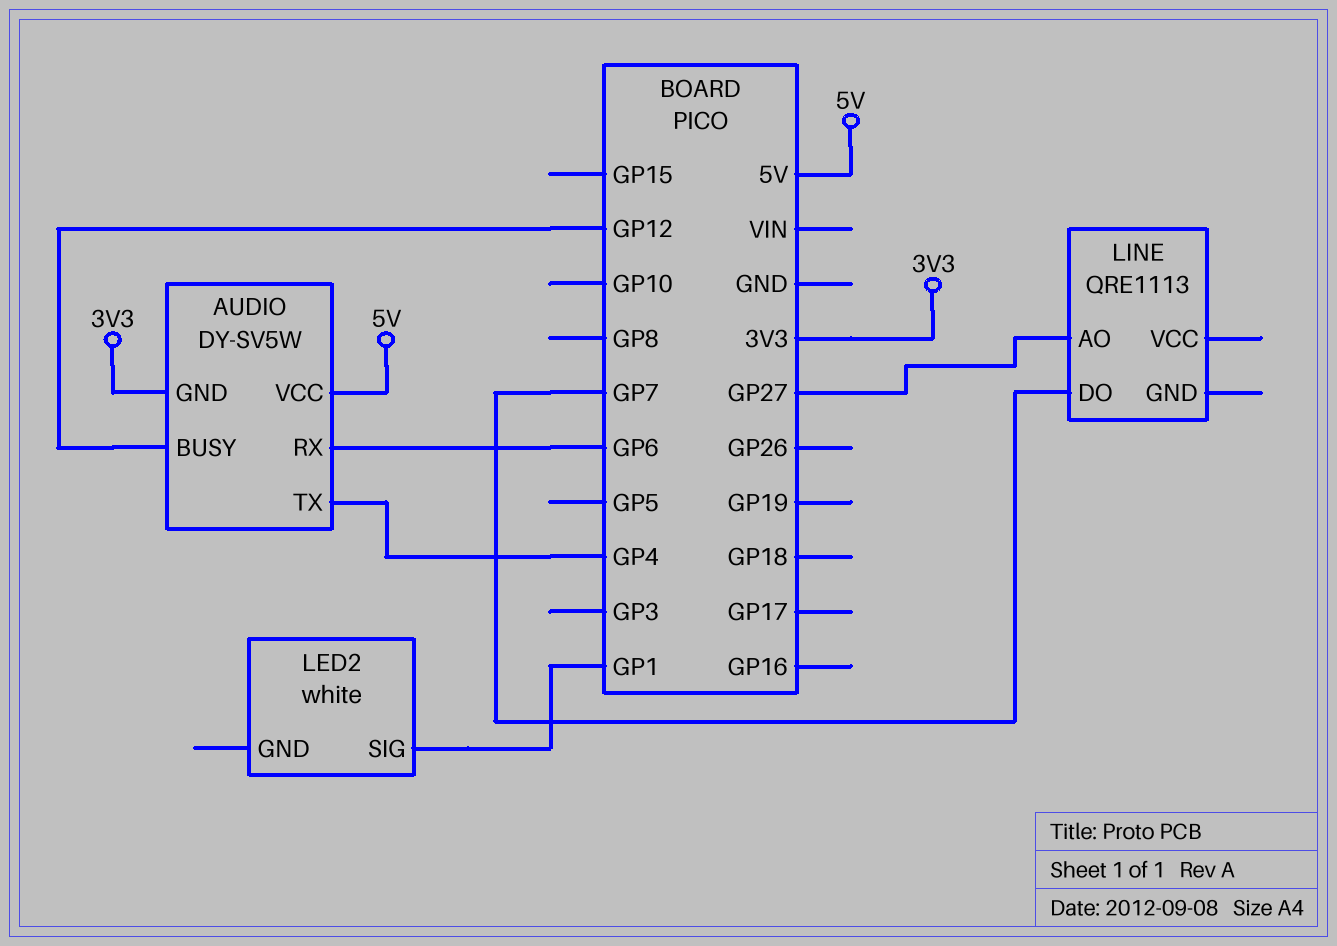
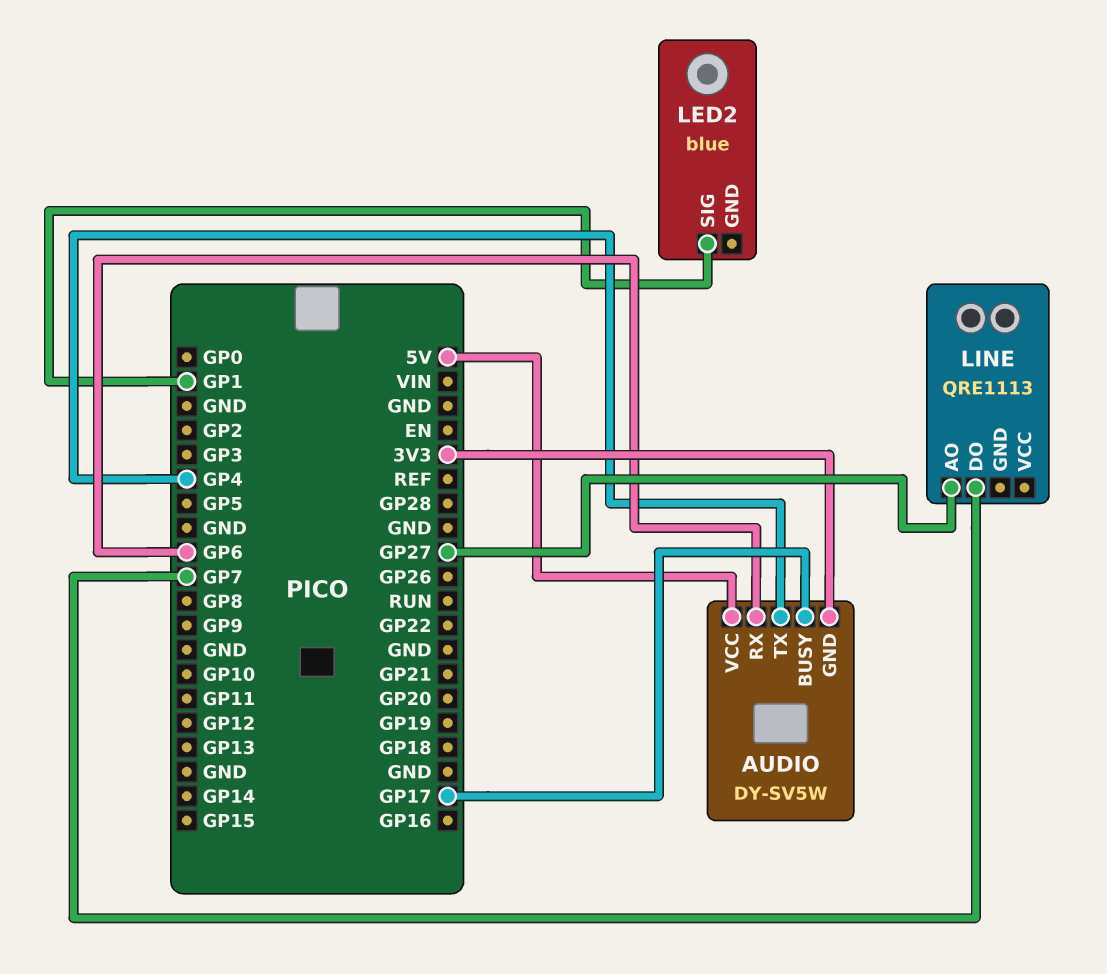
AUDIO pin BUSY: GP12 -> GP17
LED2: white -> blue

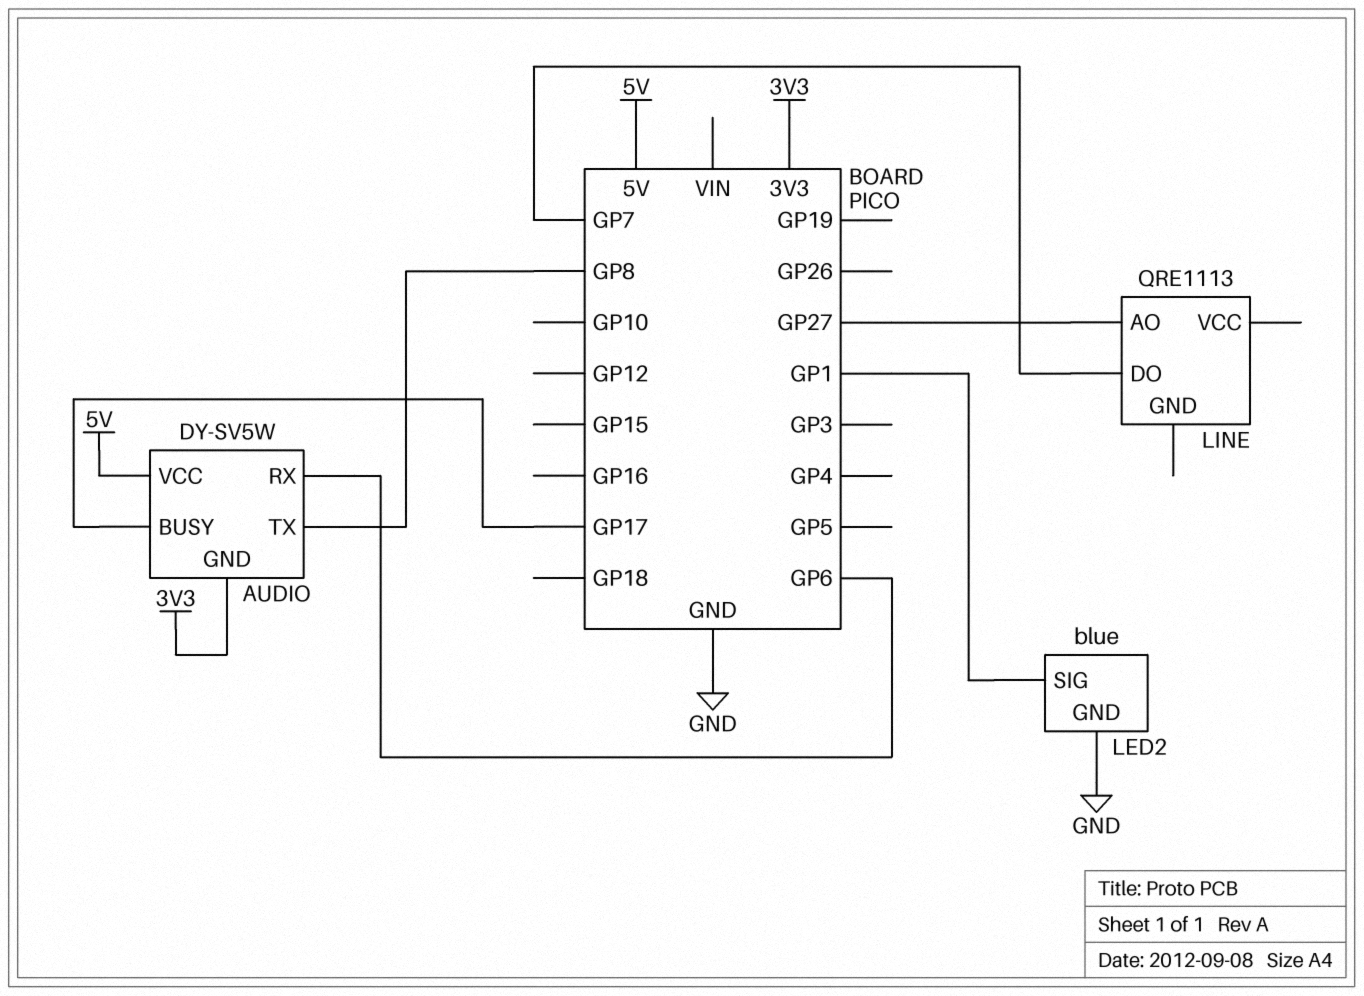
AUDIO pin TX: GP4 -> GP8
LED2 pin GND: none -> GND

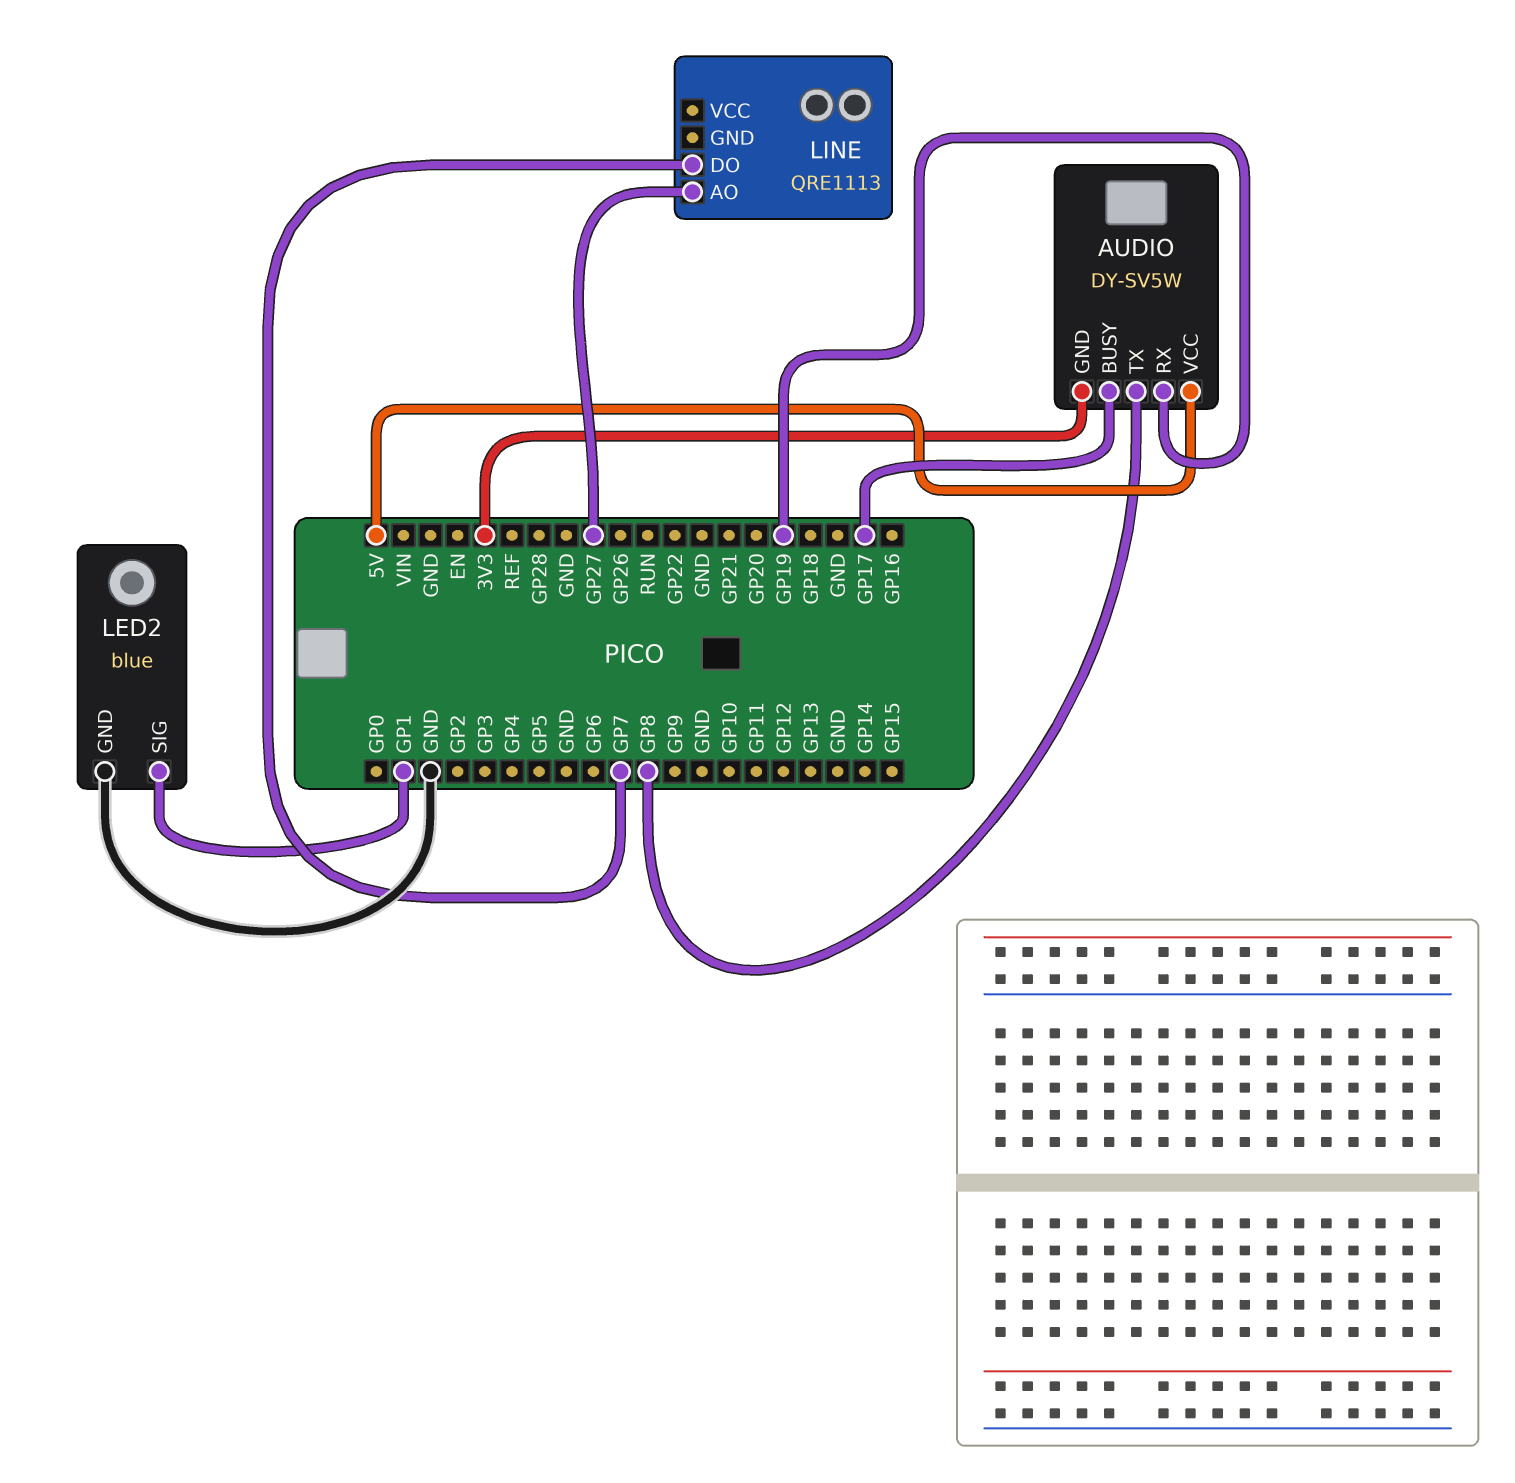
AUDIO pin RX: GP6 -> GP19

